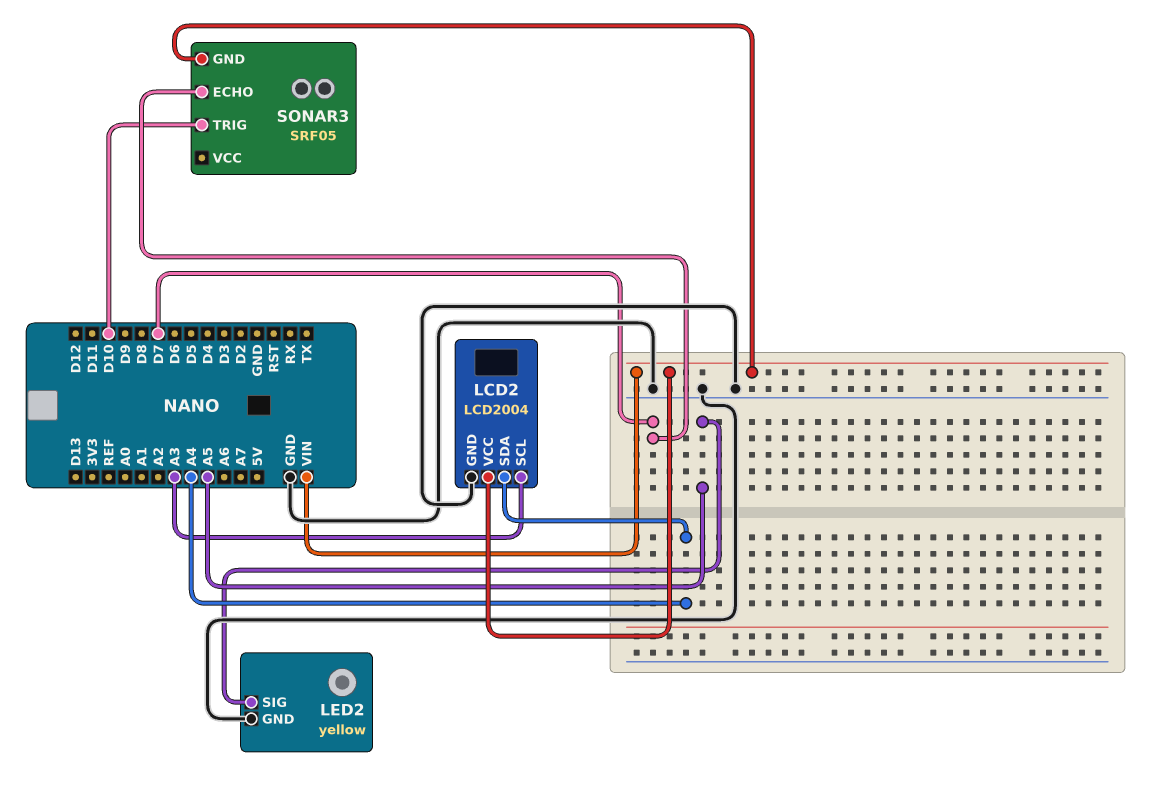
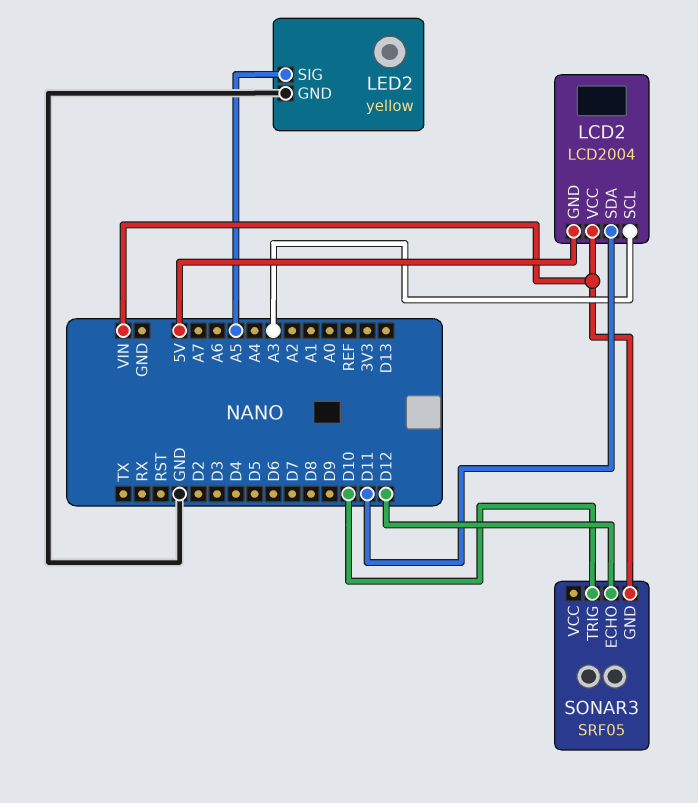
LCD2 pin GND: GND -> 5V
LCD2 pin SDA: A4 -> D11
SONAR3 pin ECHO: D7 -> D12

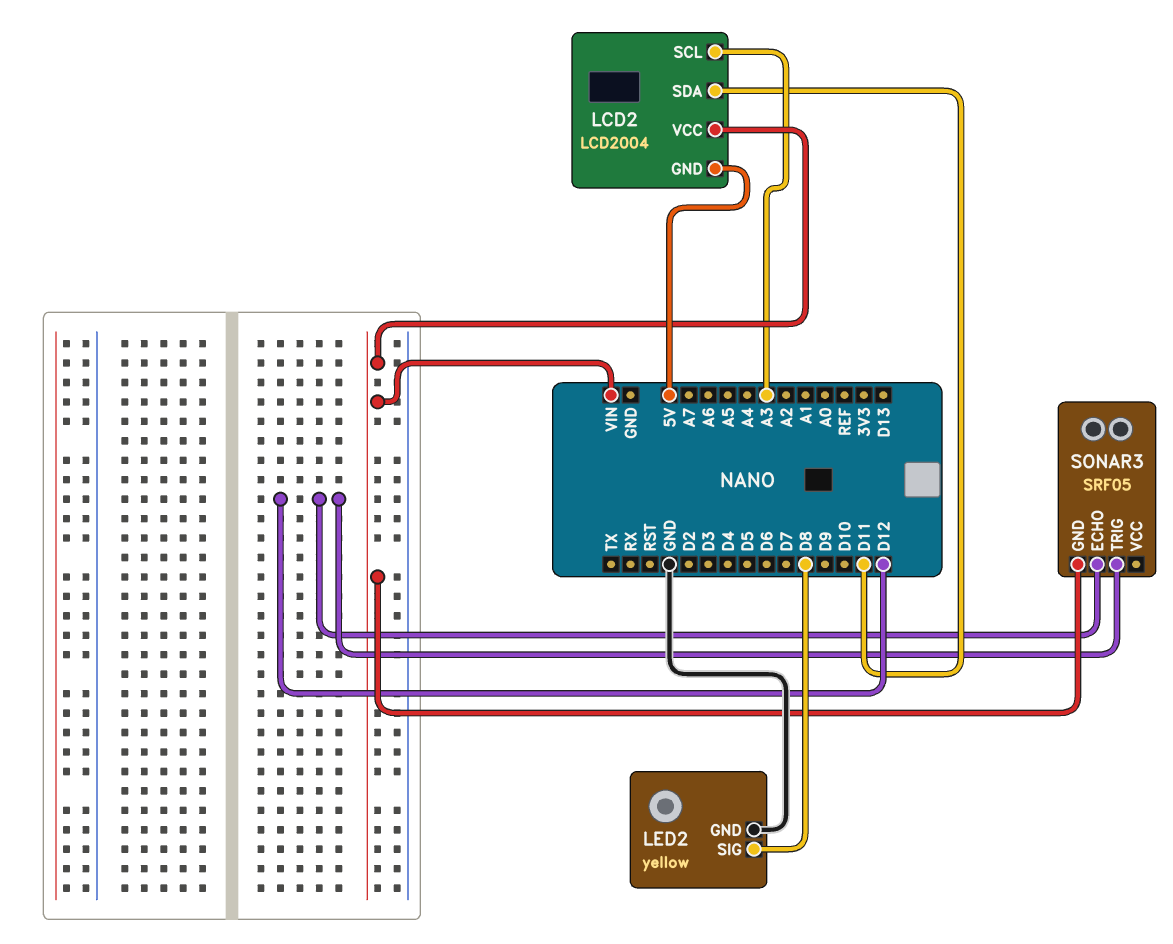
LED2 pin SIG: A5 -> D8
SONAR3 pin TRIG: D10 -> D12

